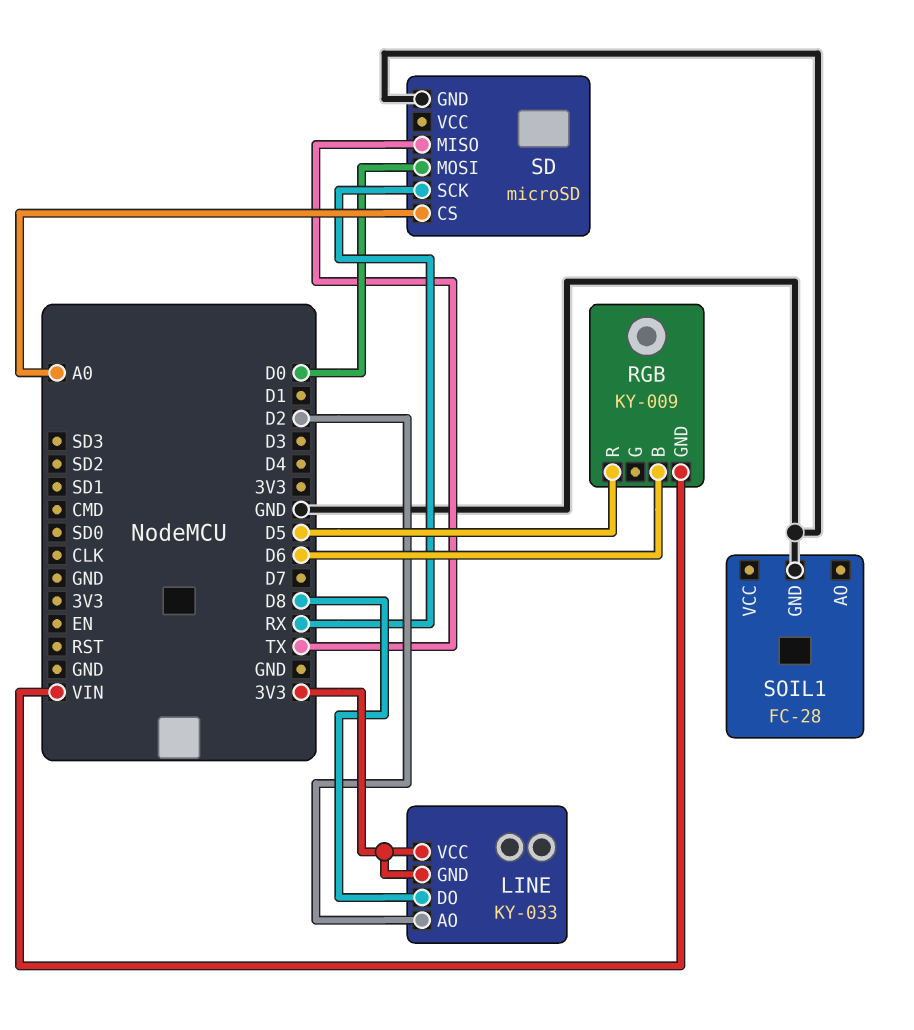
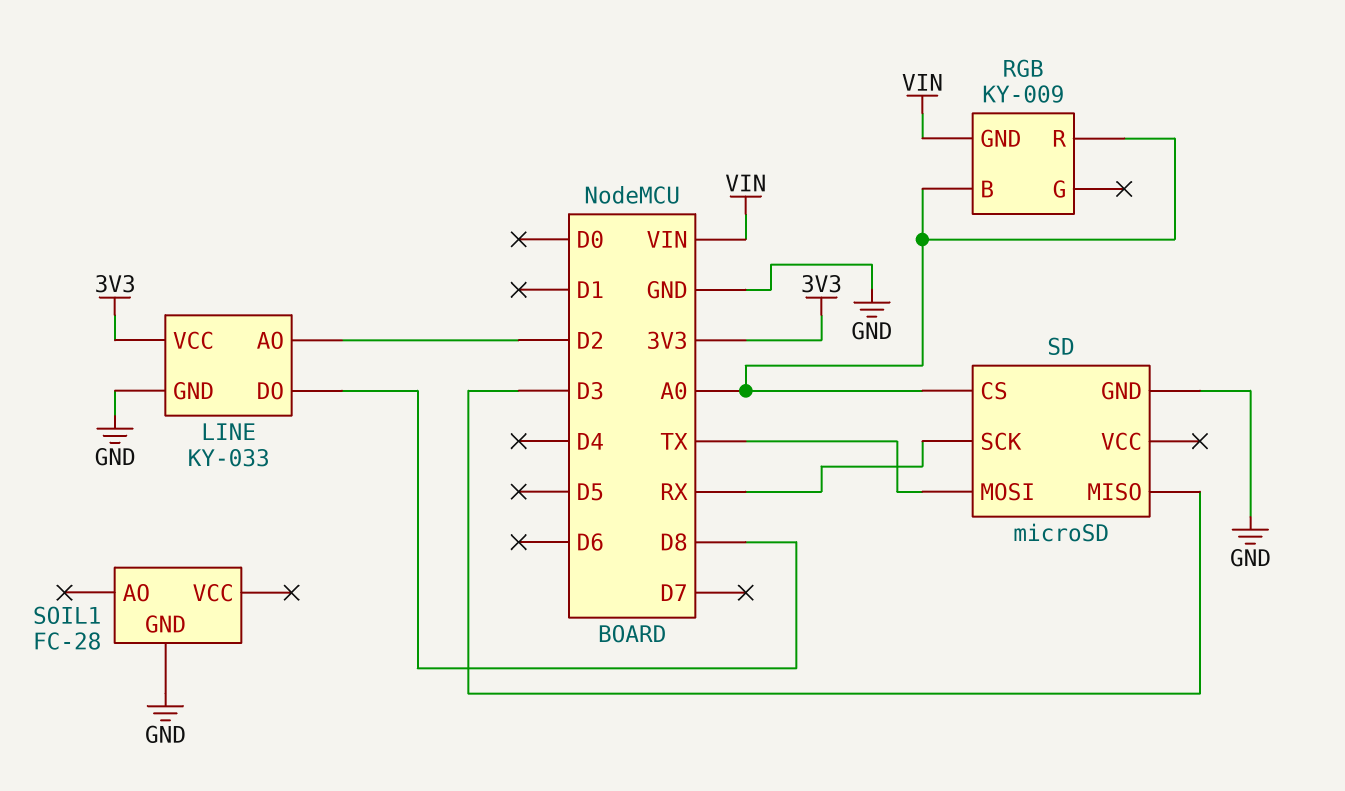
LINE pin GND: 3V3 -> GND
RGB pin B: D6 -> A0
RGB pin R: D5 -> A0
SD pin MISO: TX -> D3
SD pin MOSI: D0 -> TX

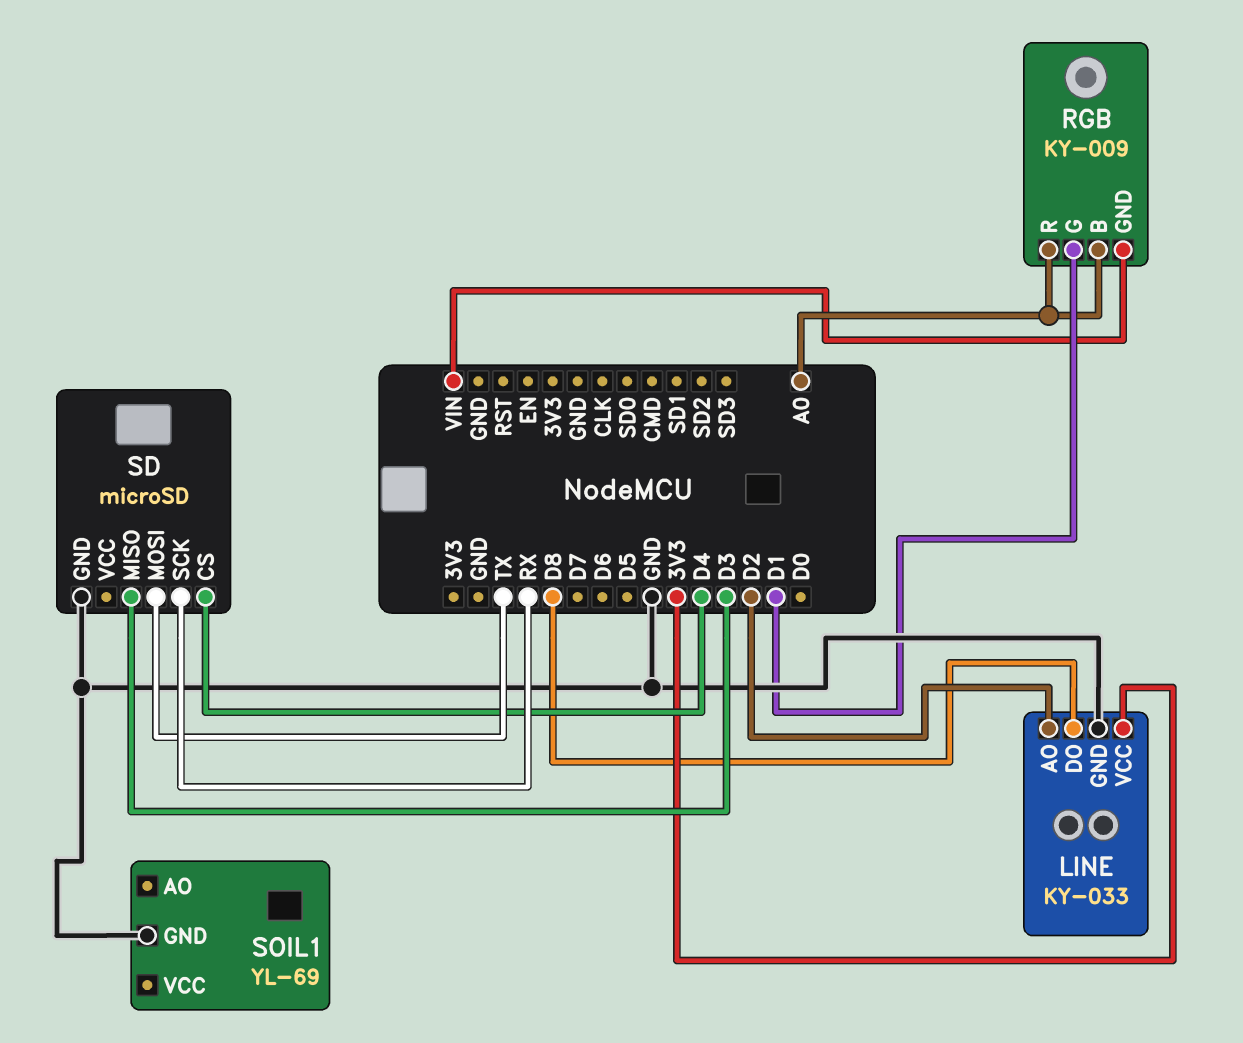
RGB pin G: none -> D1
SD pin CS: A0 -> D4
SOIL1: FC-28 -> YL-69

